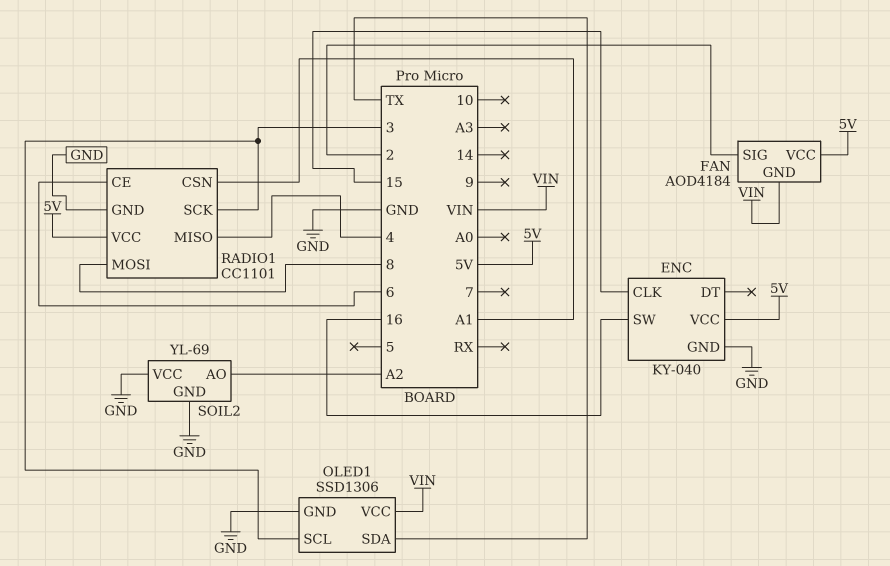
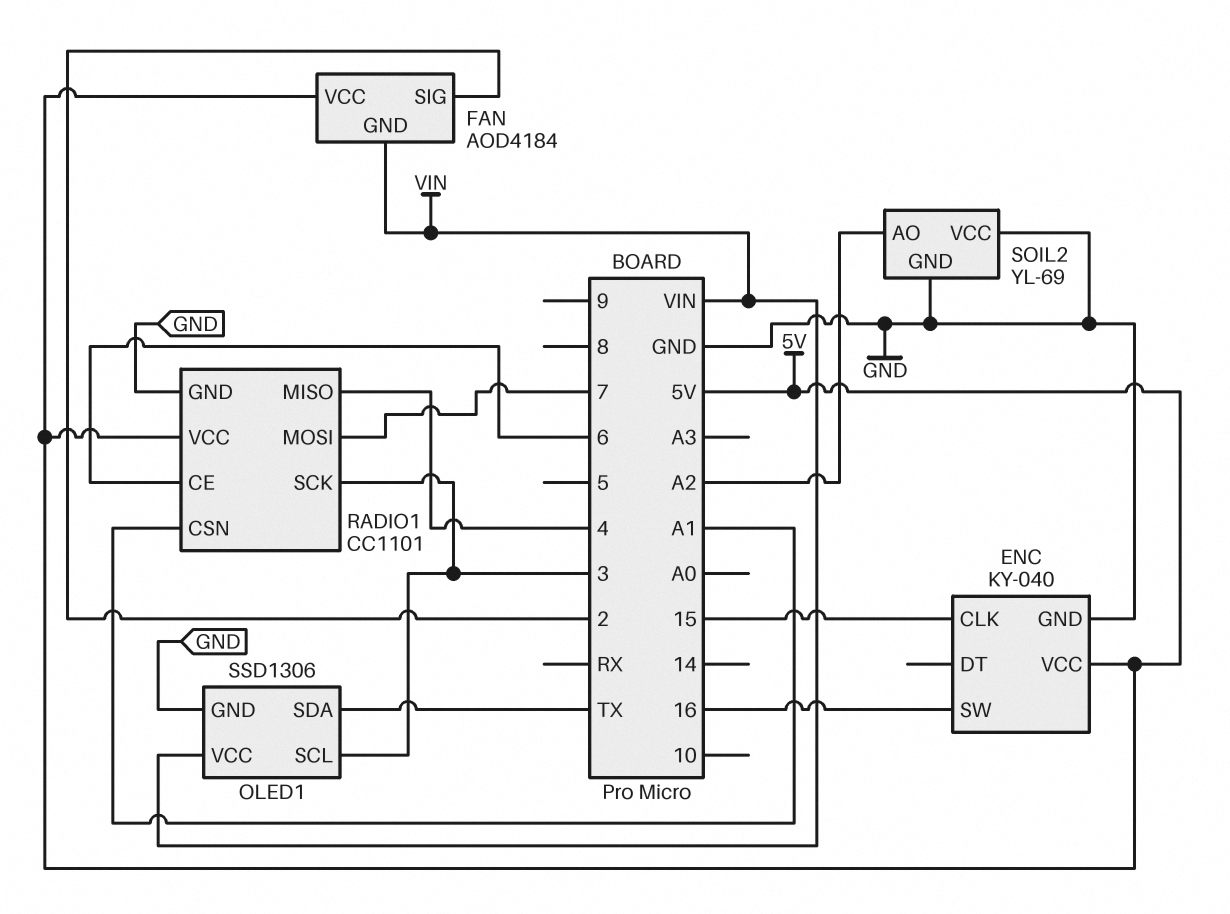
RADIO1 pin MOSI: 8 -> 7

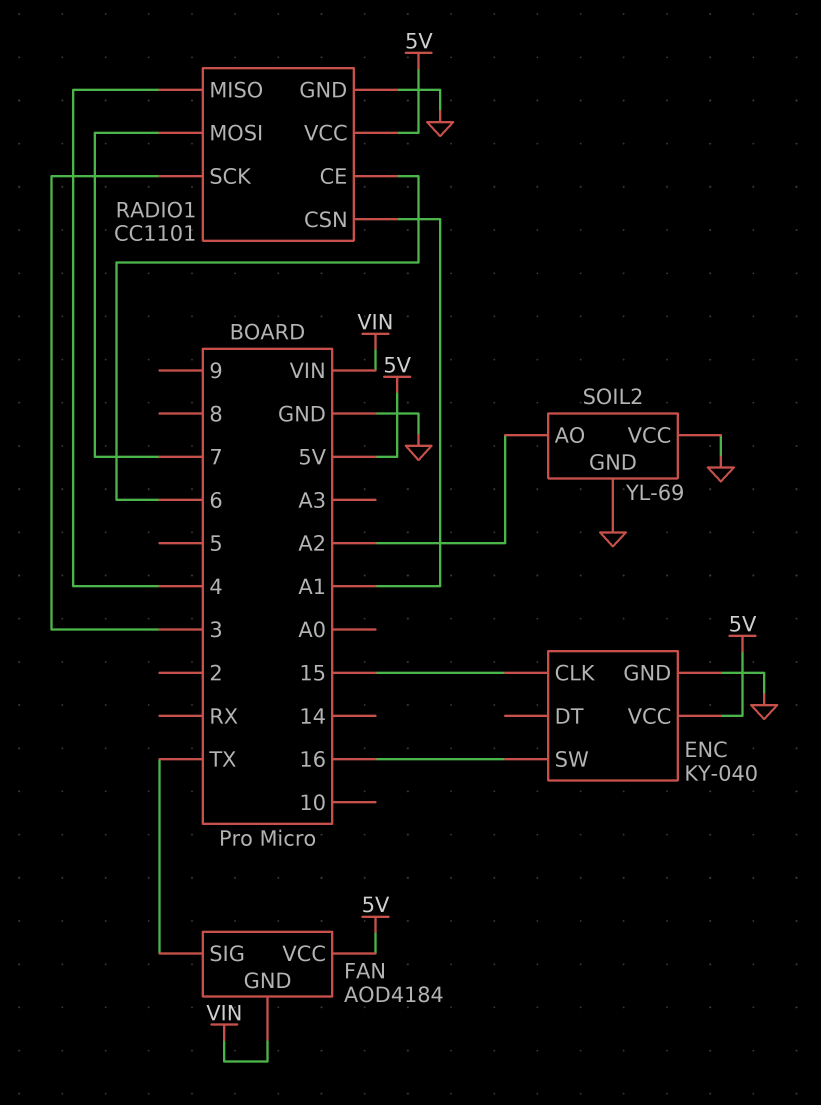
FAN pin SIG: 2 -> TX
OLED1: SSD1306 -> none
OLED1 pin GND: GND -> none
OLED1 pin SCL: 3 -> none
OLED1 pin SDA: TX -> none
OLED1 pin VCC: VIN -> none

